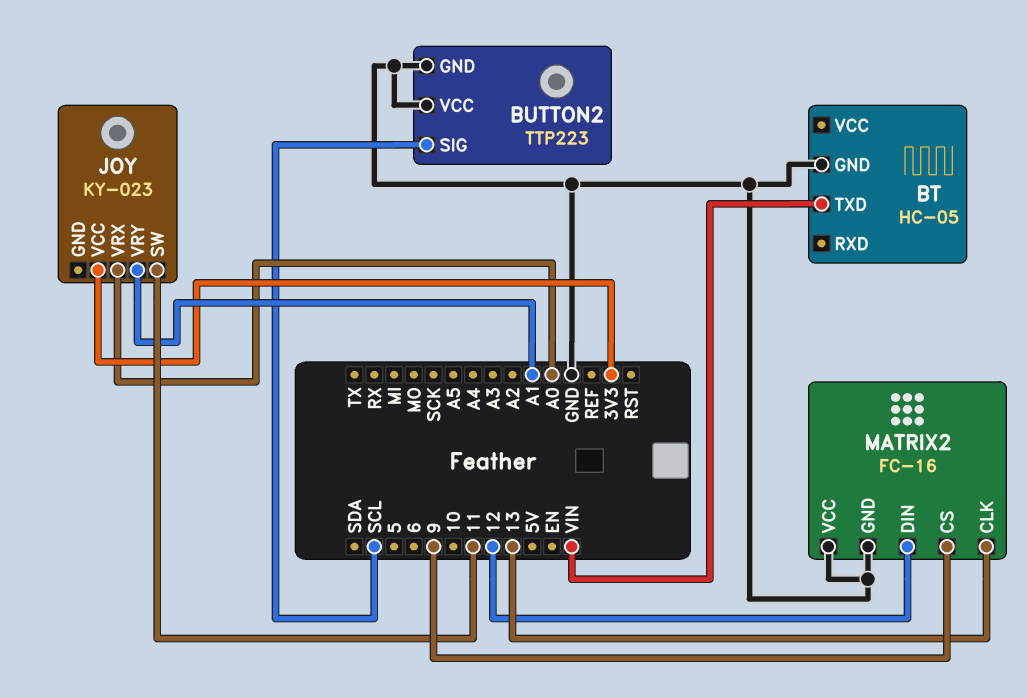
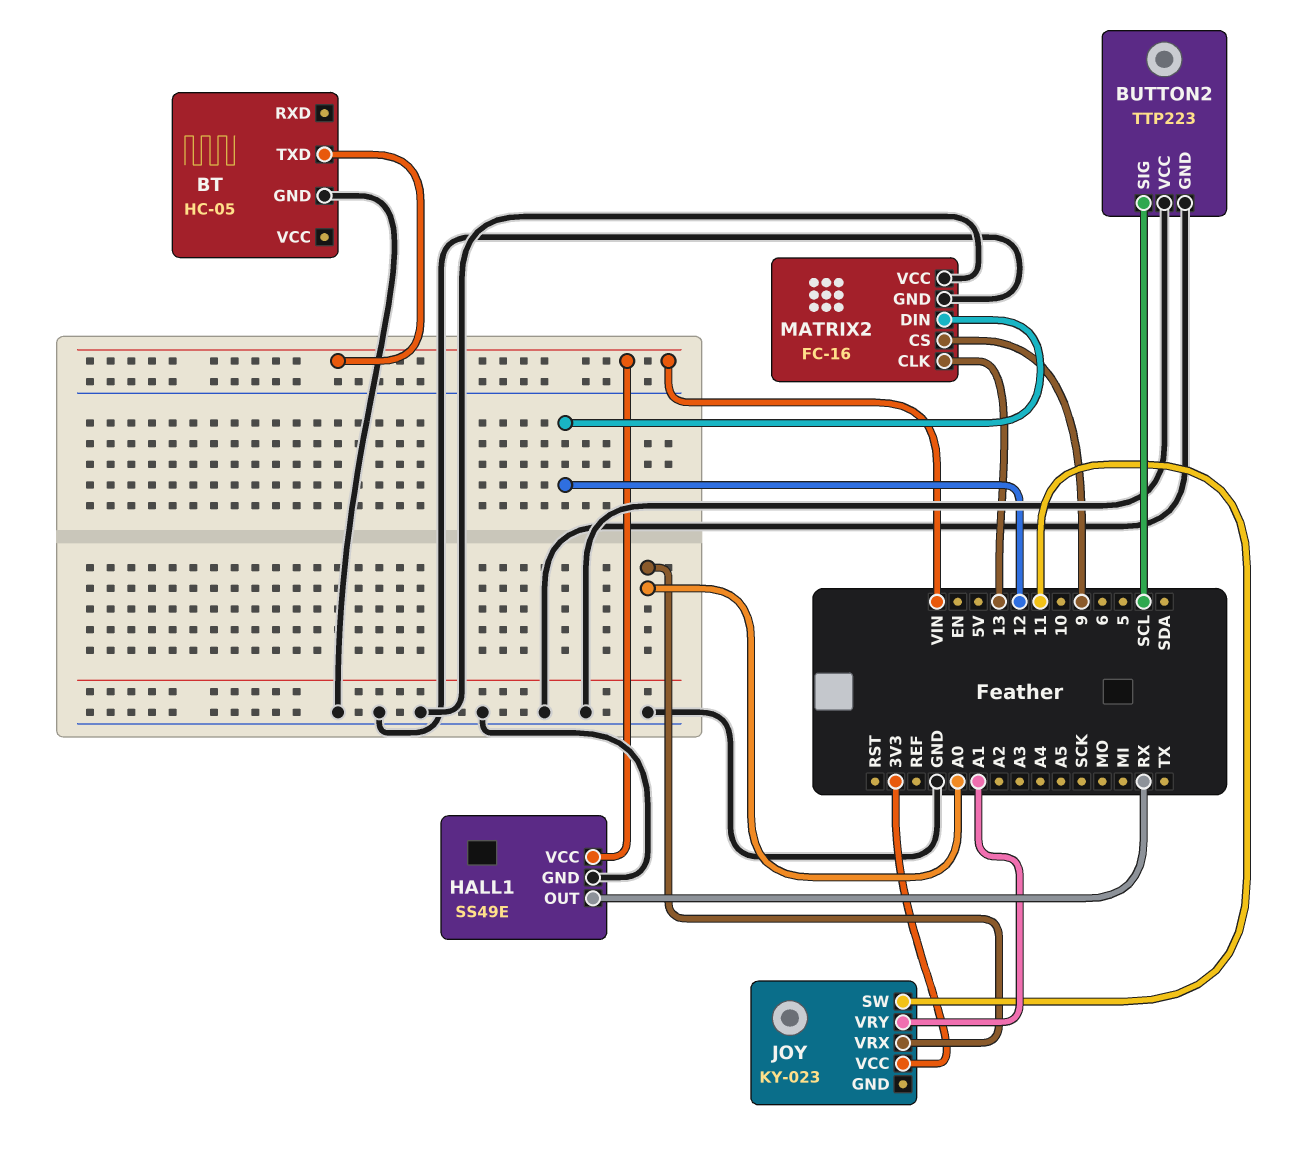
HALL1: none -> SS49E
HALL1 pin GND: none -> GND
HALL1 pin OUT: none -> RX
HALL1 pin VCC: none -> VIN

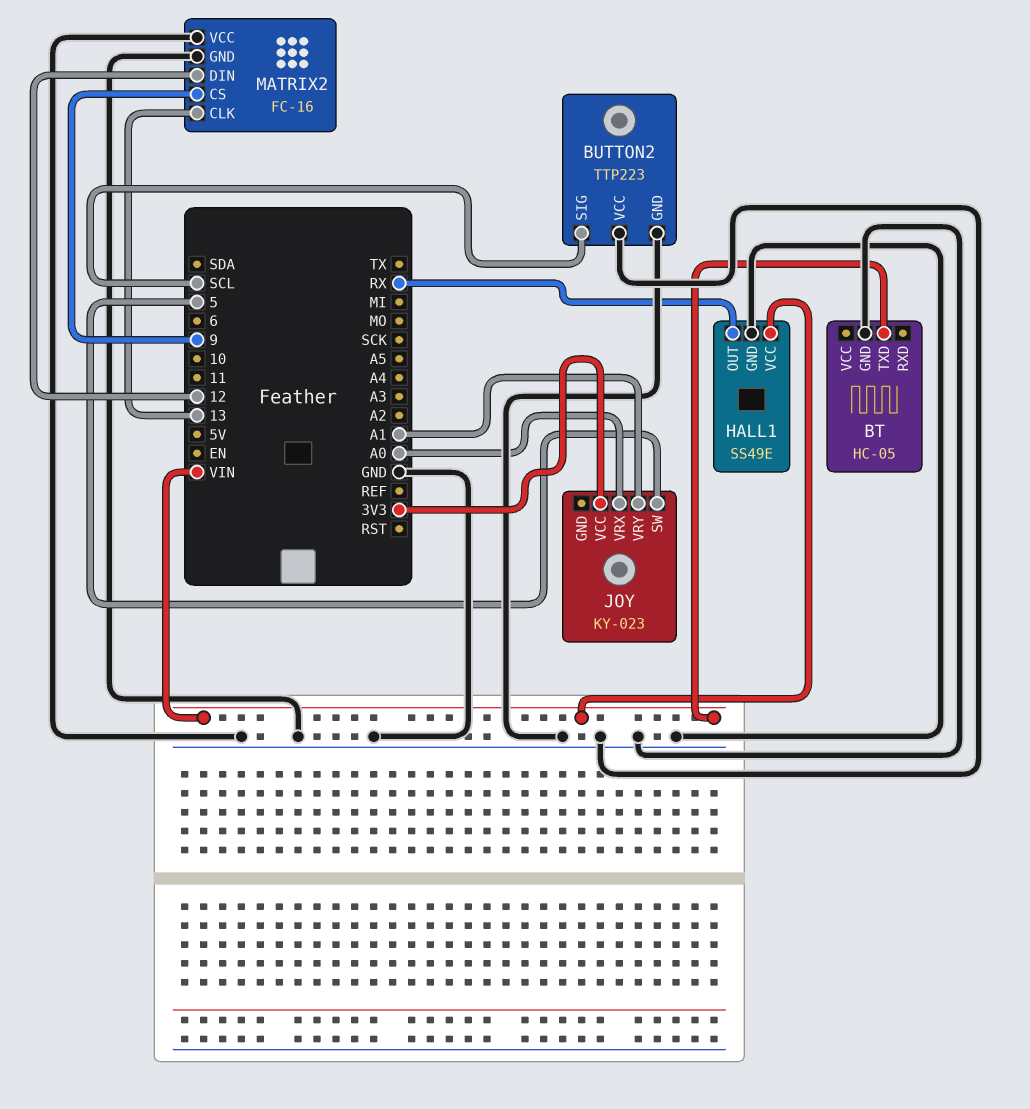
JOY pin SW: 11 -> 5

